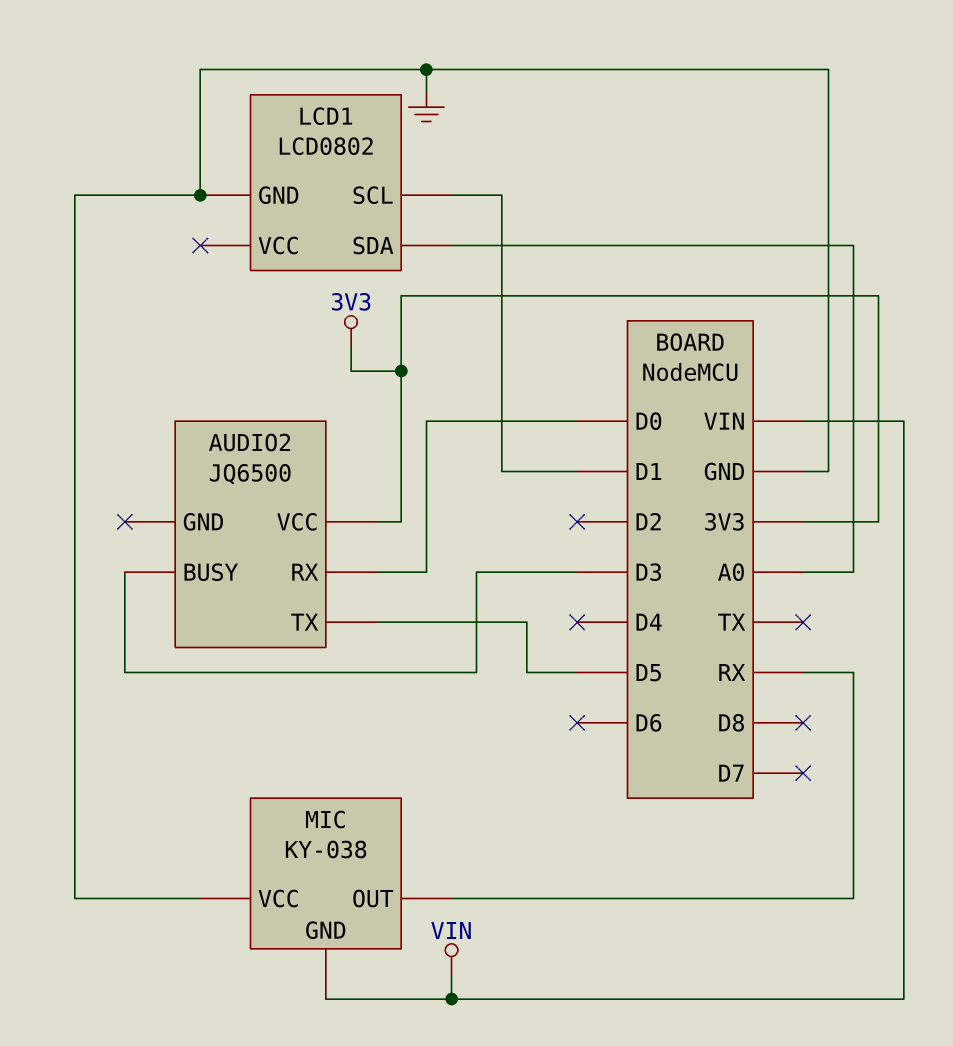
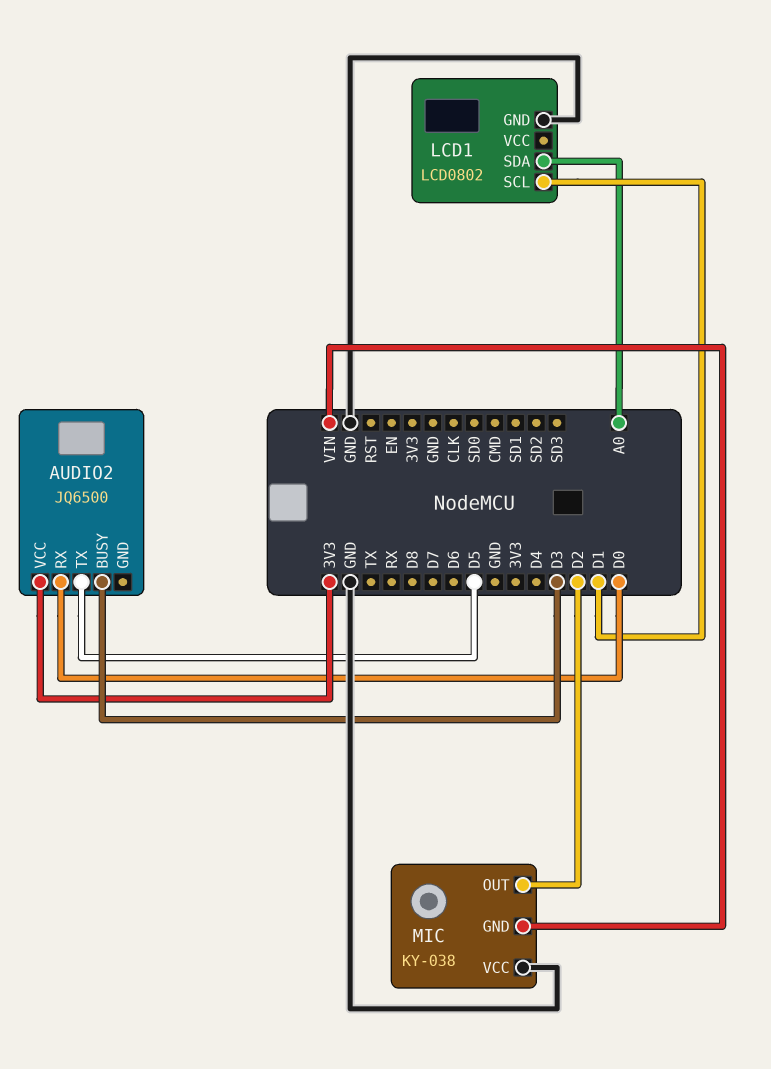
MIC pin OUT: RX -> D2

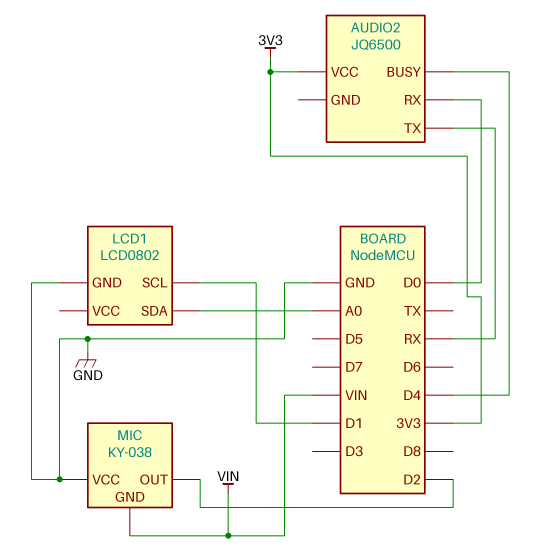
AUDIO2 pin BUSY: D3 -> D4
AUDIO2 pin TX: D5 -> RX

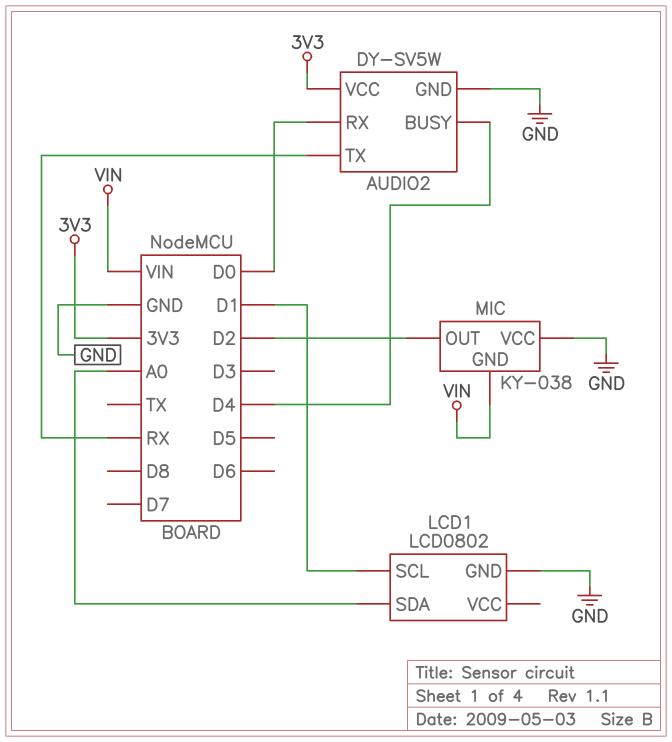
AUDIO2: JQ6500 -> DY-SV5W
AUDIO2 pin GND: none -> GND

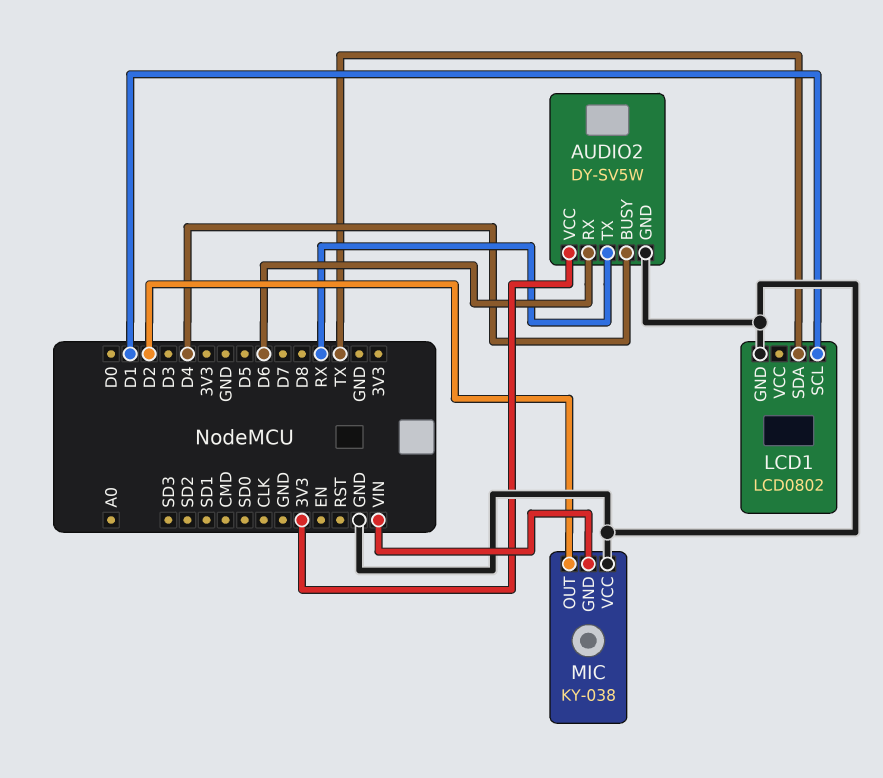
AUDIO2 pin RX: D0 -> D6
LCD1 pin SDA: A0 -> TX

